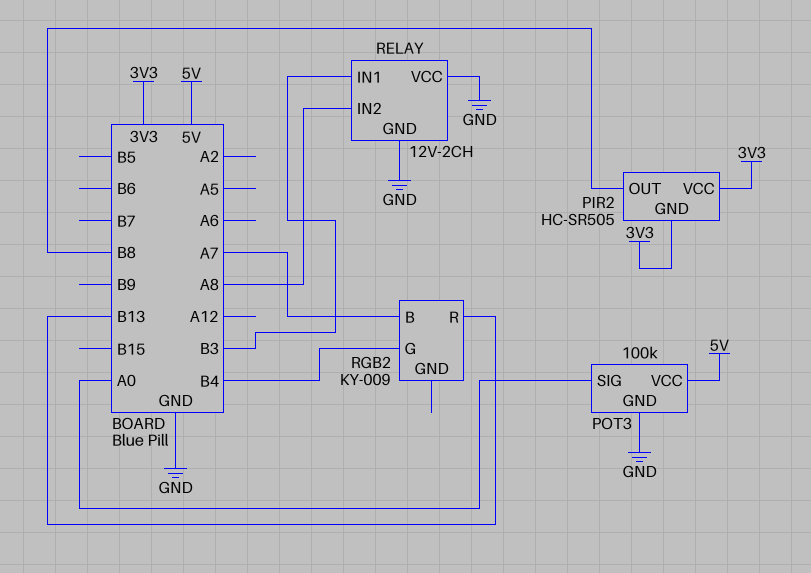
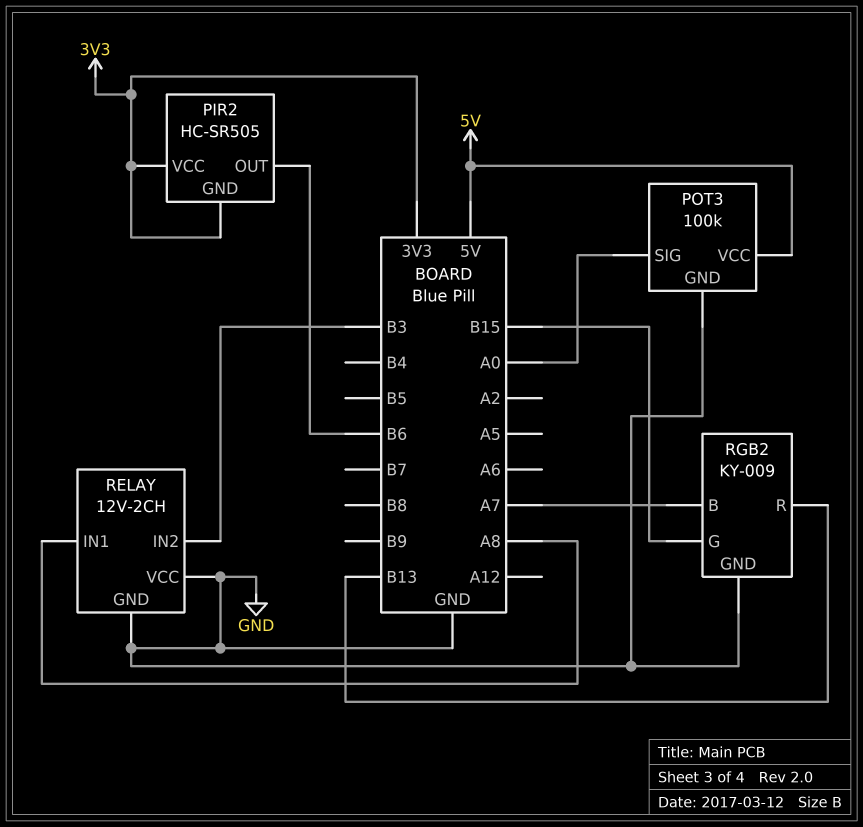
PIR2 pin OUT: B8 -> B6
RELAY pin IN1: B3 -> A8
RELAY pin IN2: A8 -> B3
RGB2 pin G: B4 -> B15
RGB2 pin GND: none -> GND

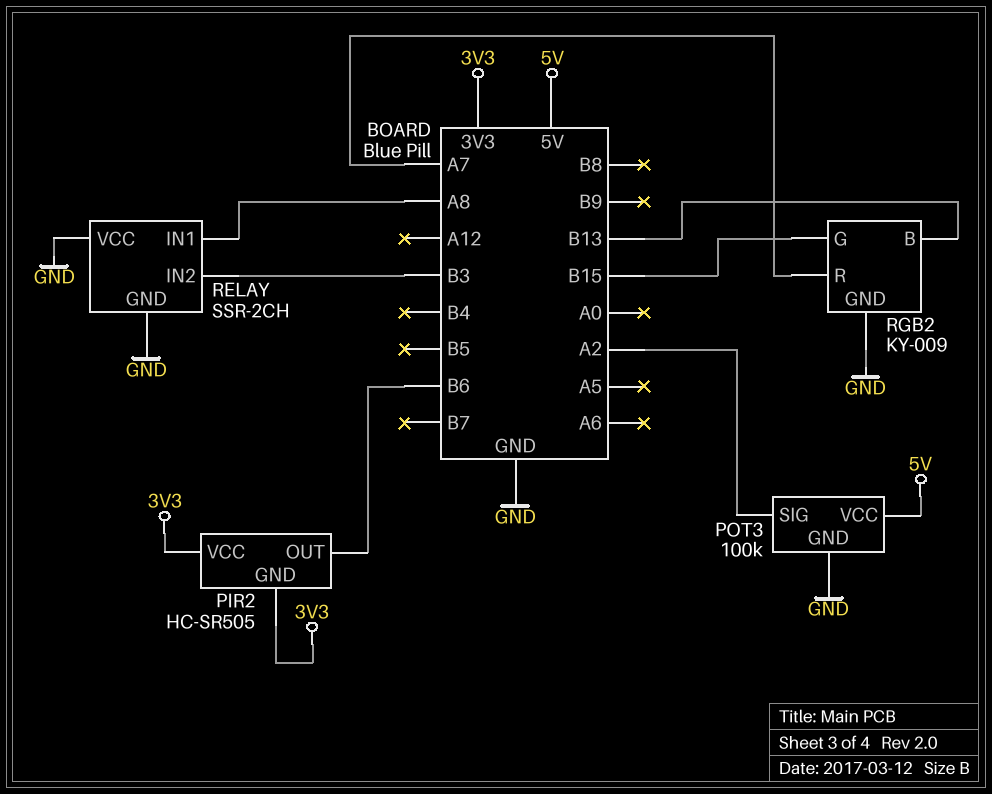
POT3 pin SIG: A0 -> A2
RELAY: 12V-2CH -> SSR-2CH
RGB2 pin B: A7 -> B13
RGB2 pin R: B13 -> A7

